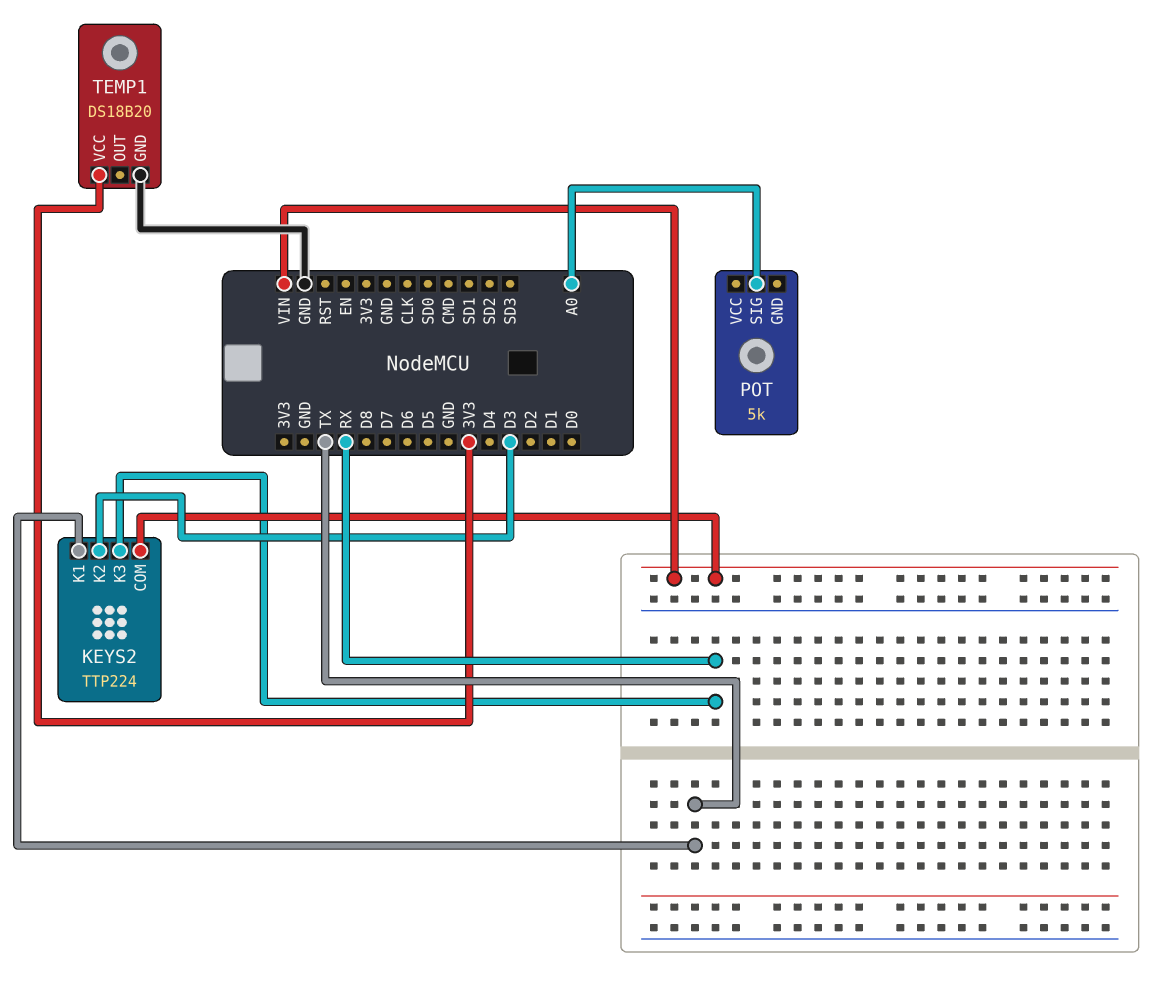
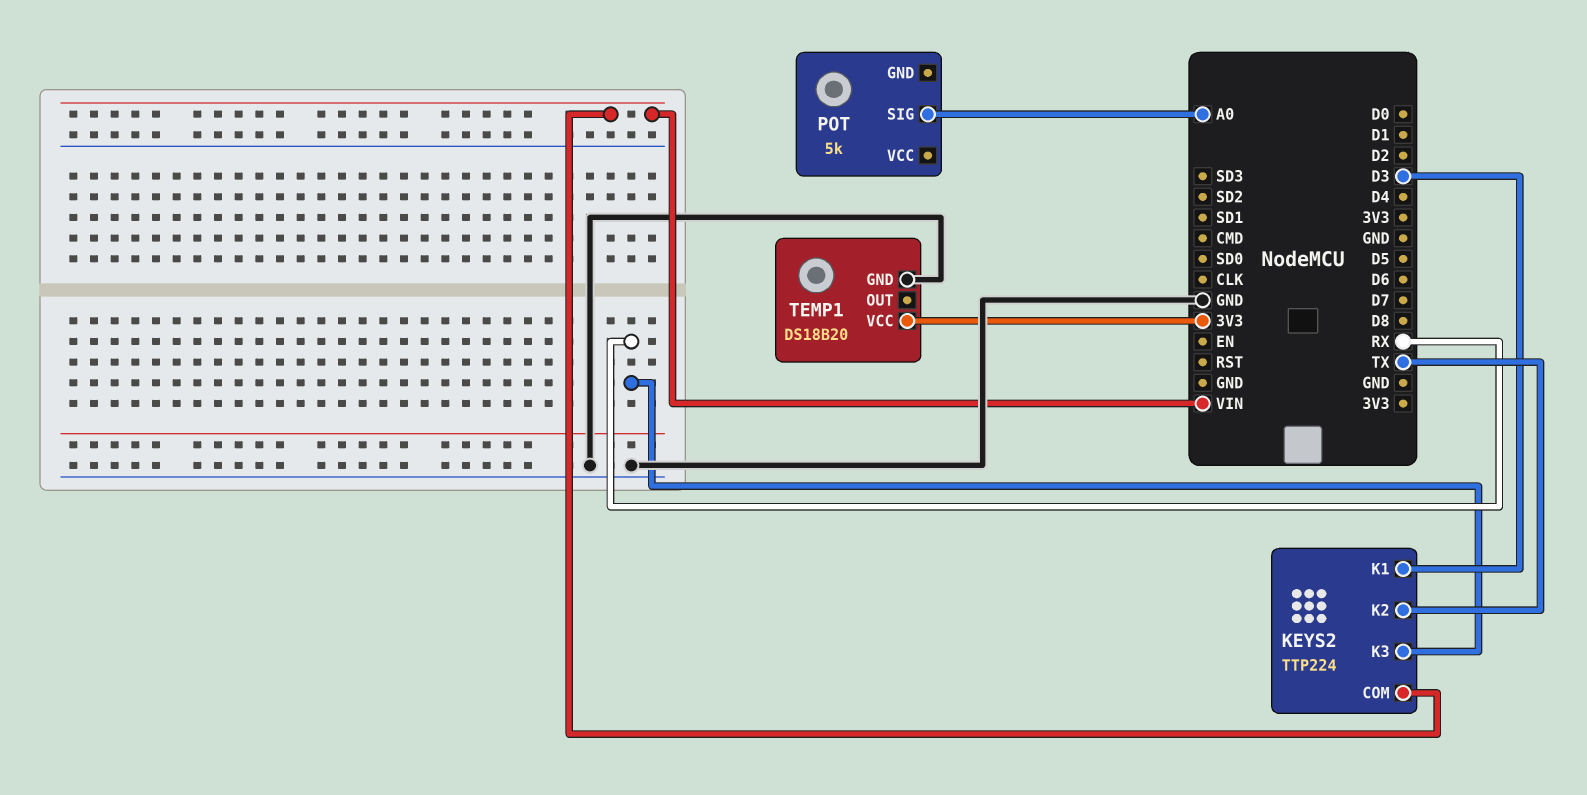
KEYS2 pin K1: TX -> D3
KEYS2 pin K2: D3 -> TX

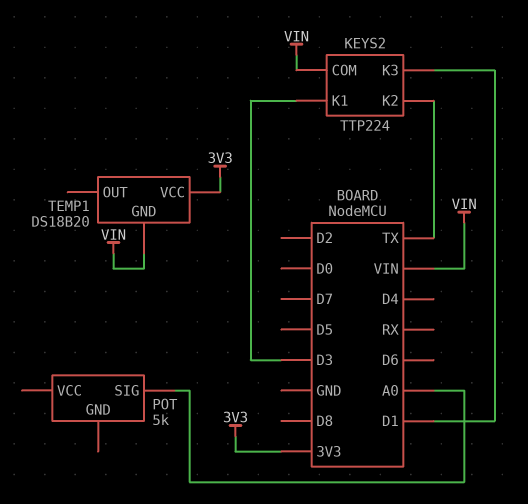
KEYS2 pin K3: RX -> D1
TEMP1 pin GND: GND -> VIN

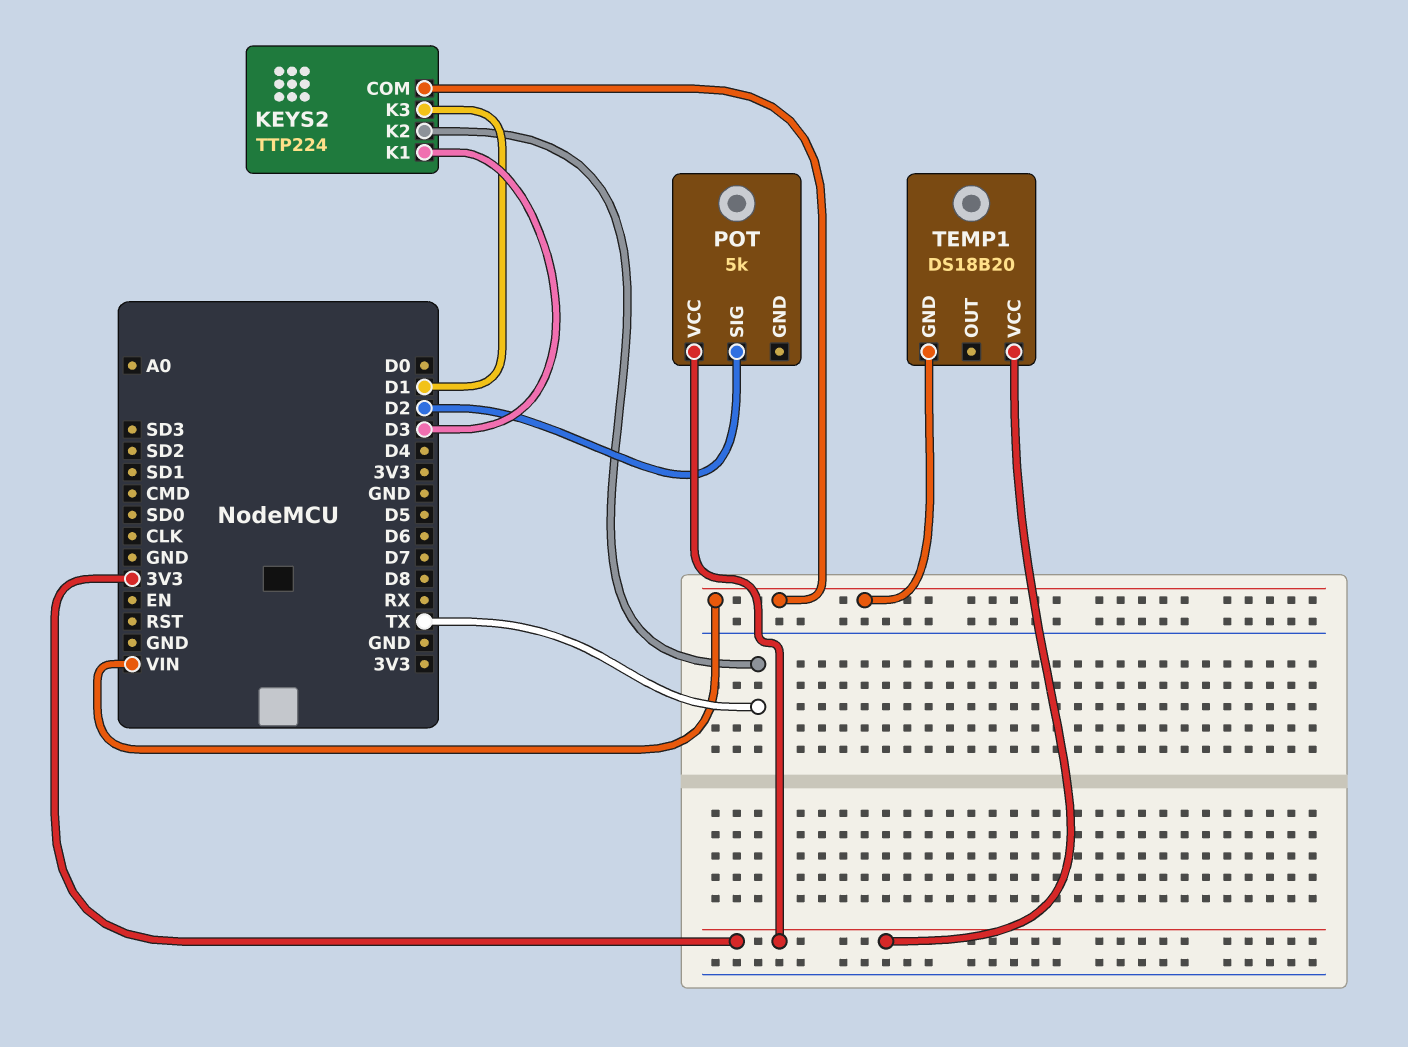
POT pin SIG: A0 -> D2
POT pin VCC: none -> 3V3

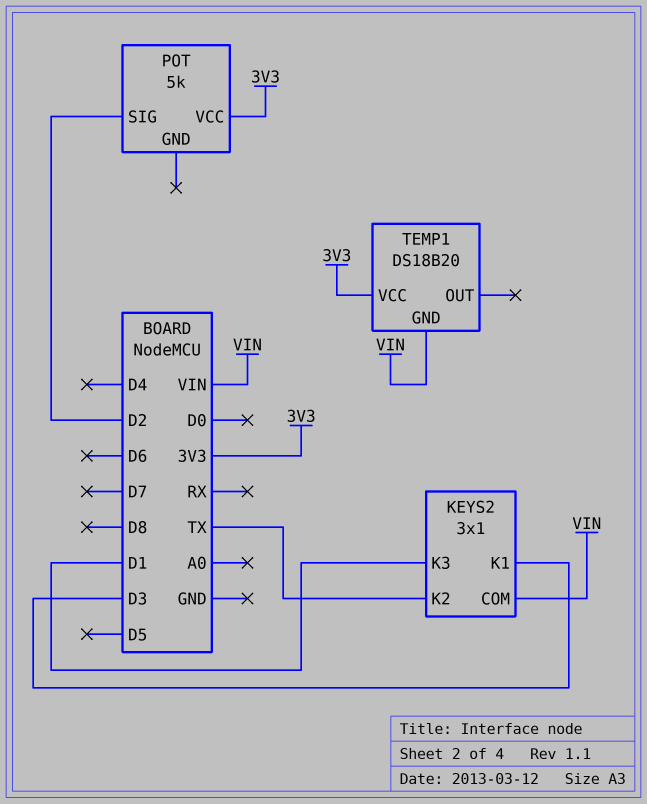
KEYS2: TTP224 -> 3x1

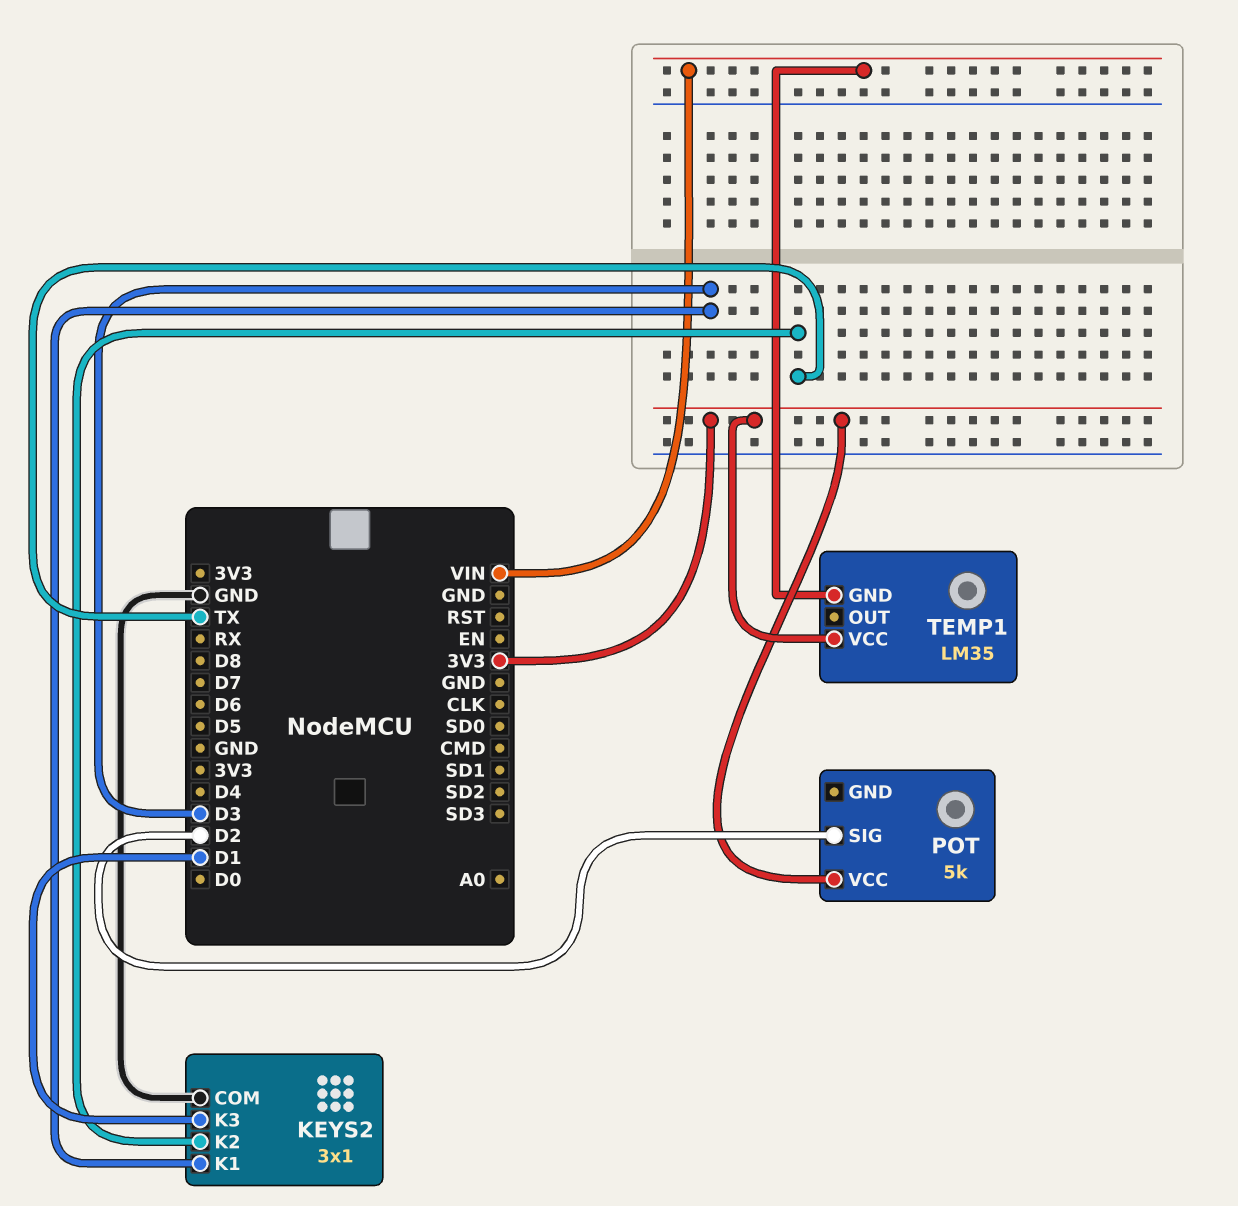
KEYS2 pin COM: VIN -> GND
TEMP1: DS18B20 -> LM35

